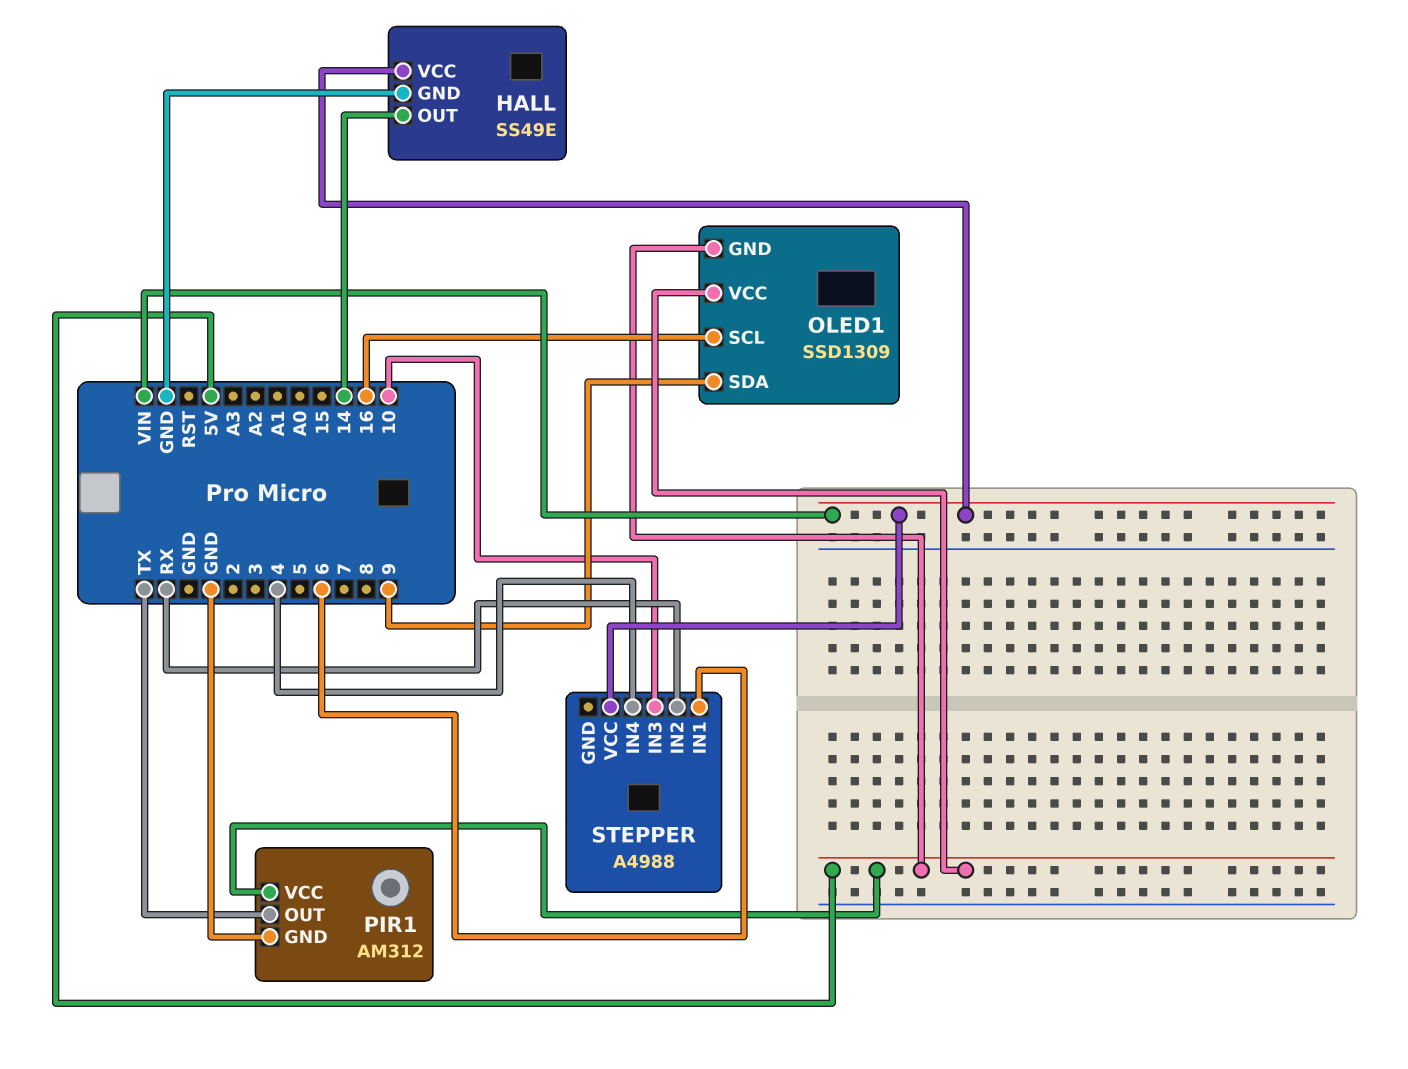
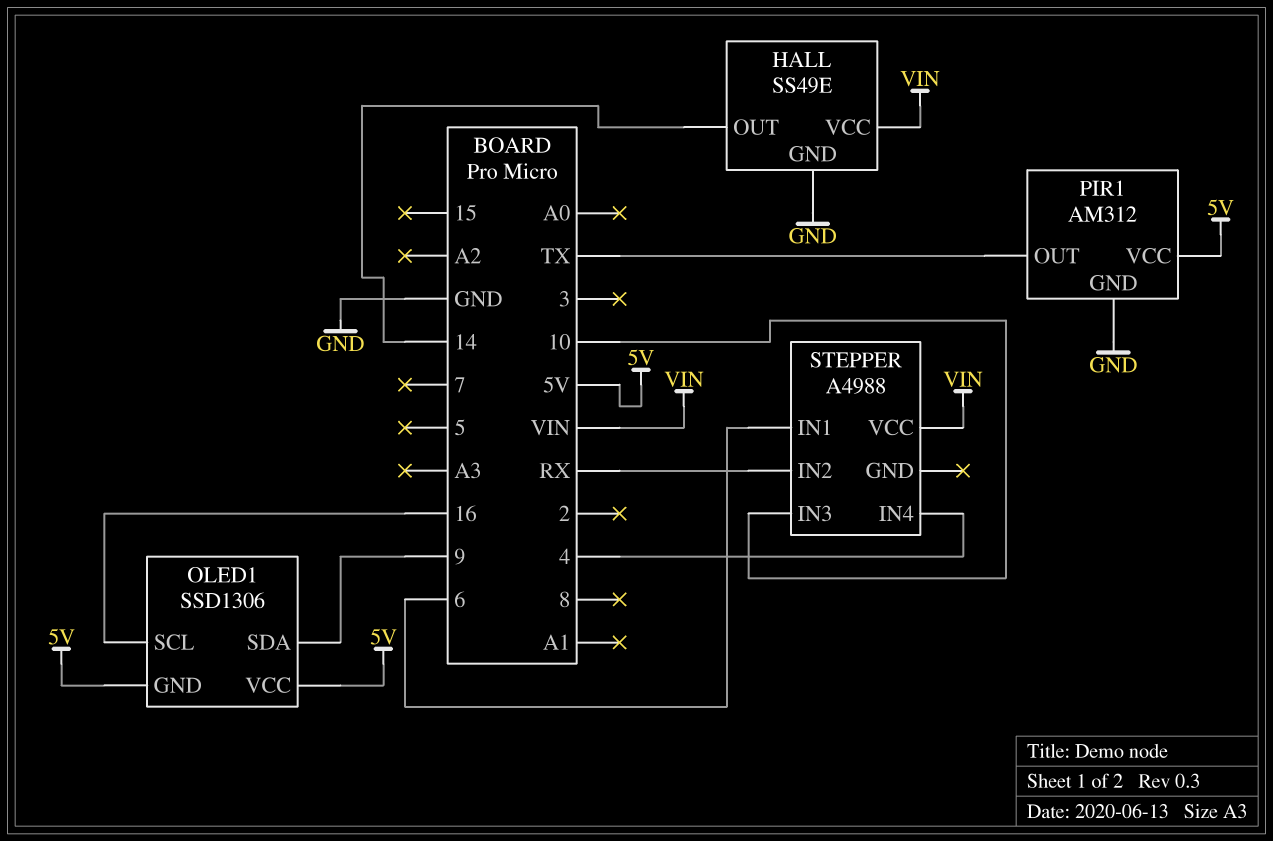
OLED1: SSD1309 -> SSD1306

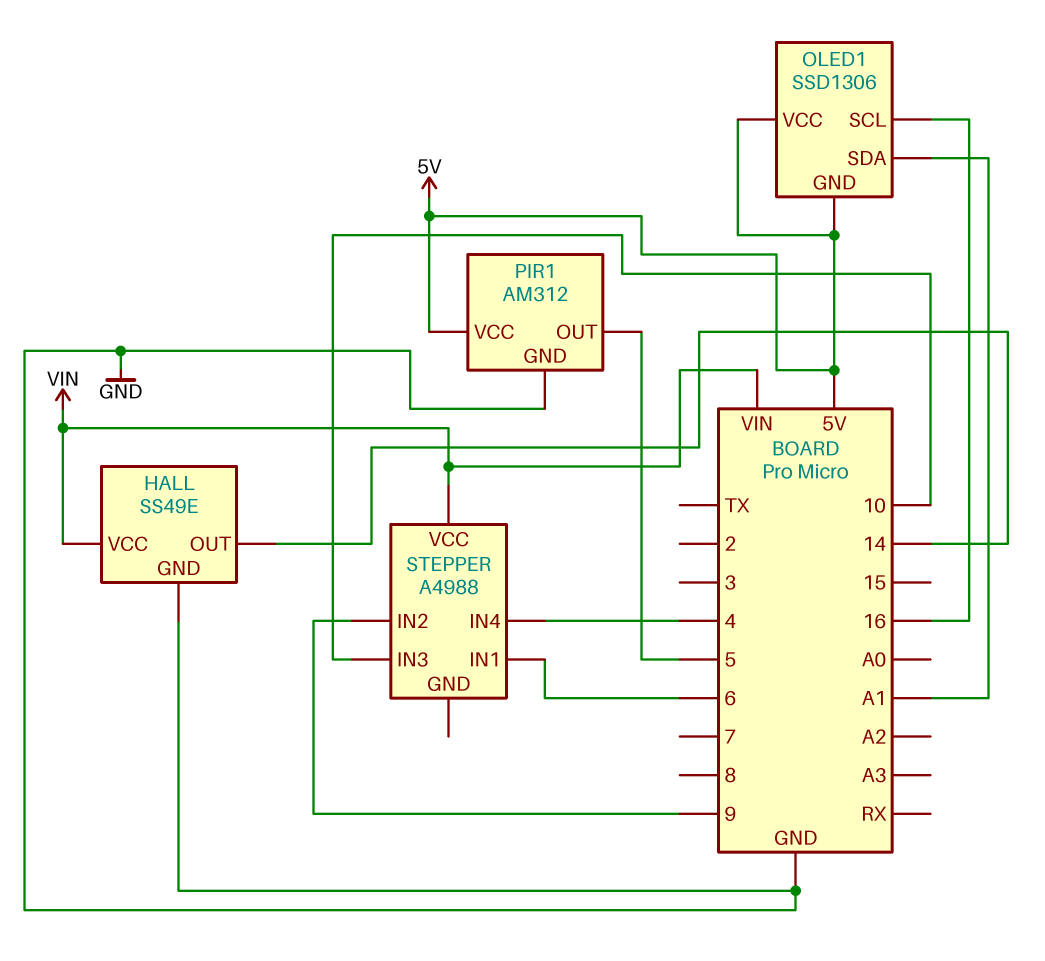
OLED1 pin SDA: 9 -> A1
PIR1 pin OUT: TX -> 5
STEPPER pin IN2: RX -> 9

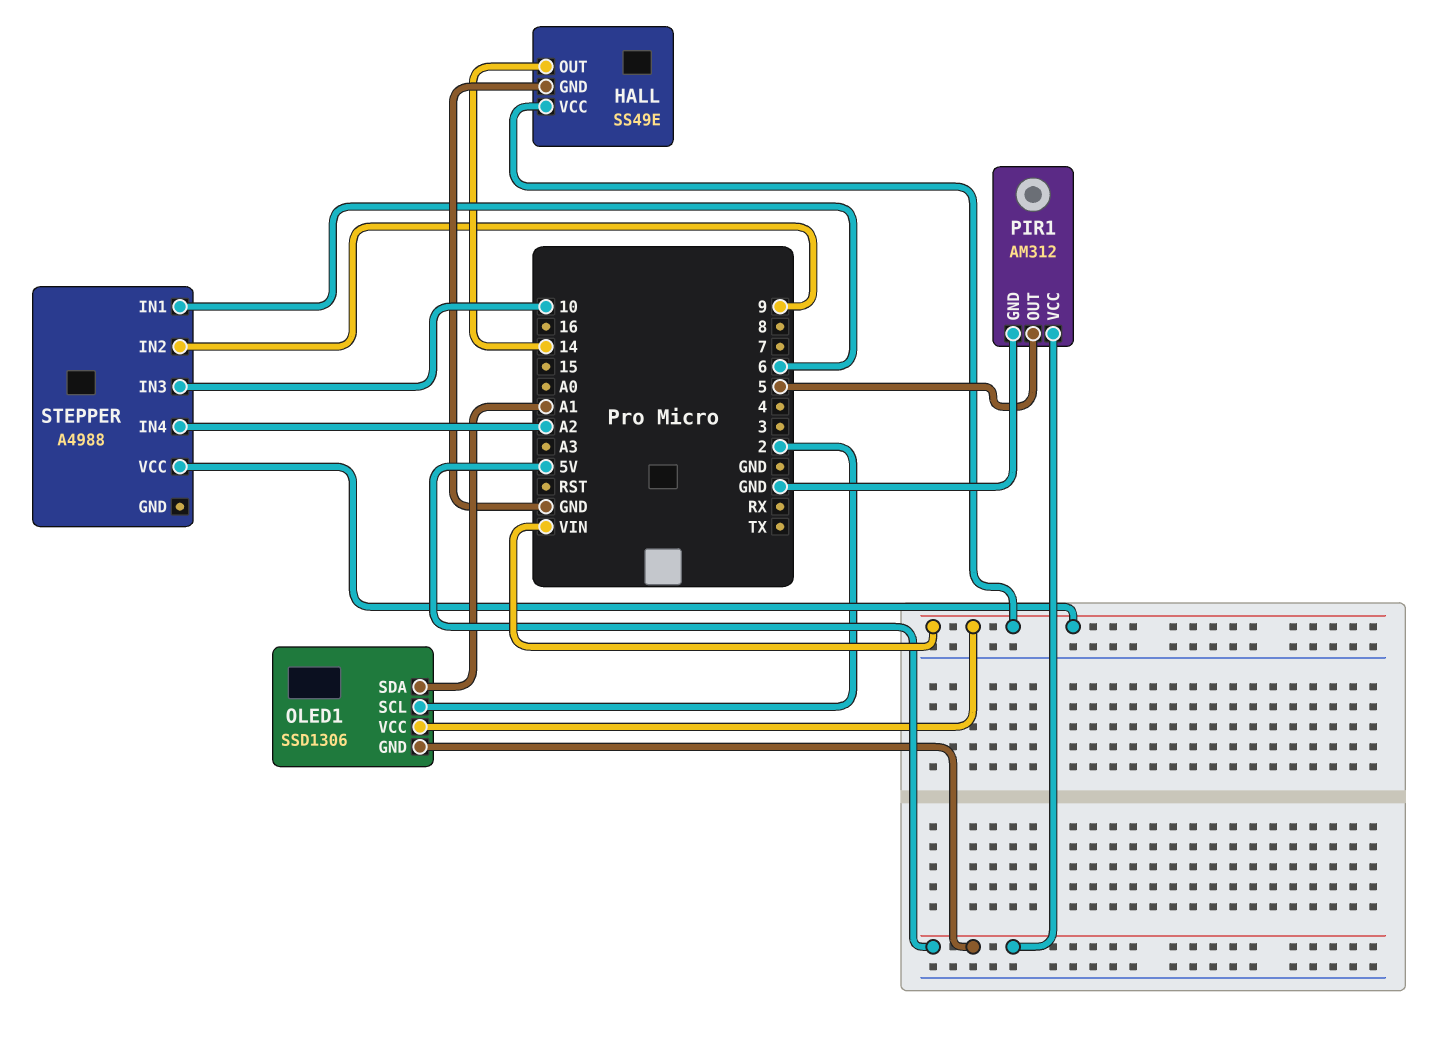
OLED1 pin SCL: 16 -> 2
OLED1 pin VCC: 5V -> VIN
STEPPER pin IN4: 4 -> A2

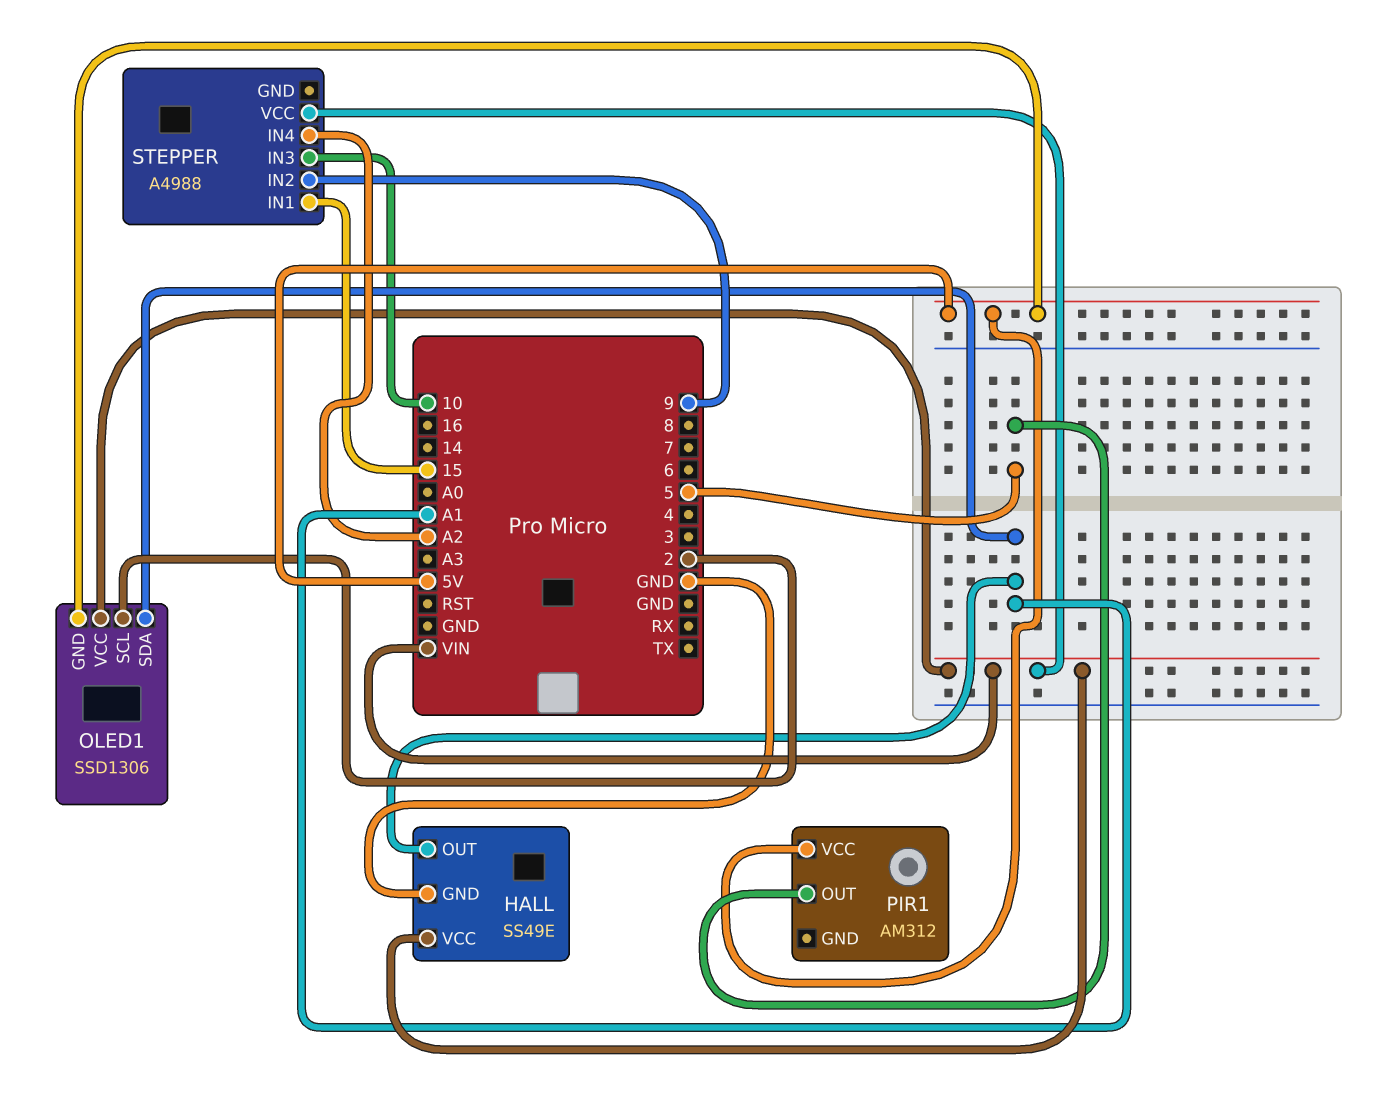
HALL pin OUT: 14 -> A1
PIR1 pin GND: GND -> none
STEPPER pin IN1: 6 -> 15

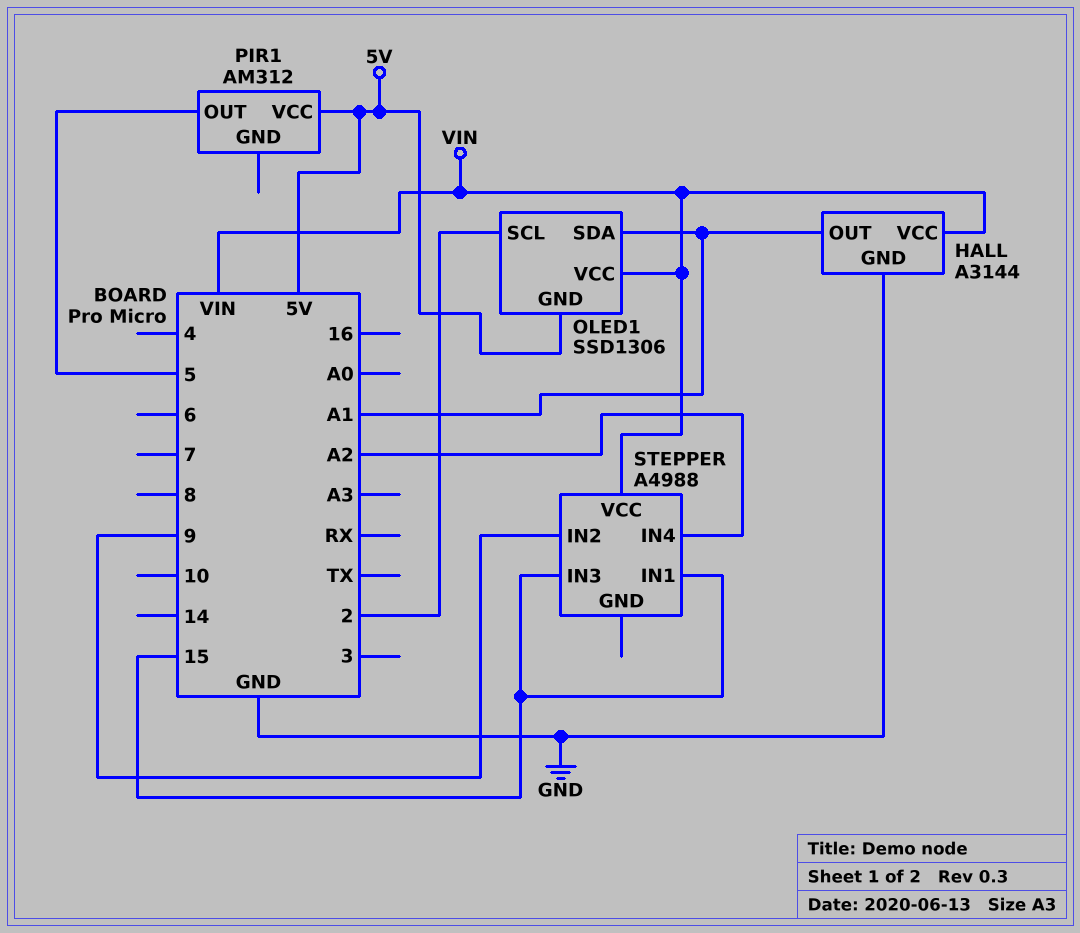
HALL: SS49E -> A3144
STEPPER pin IN3: 10 -> 15

